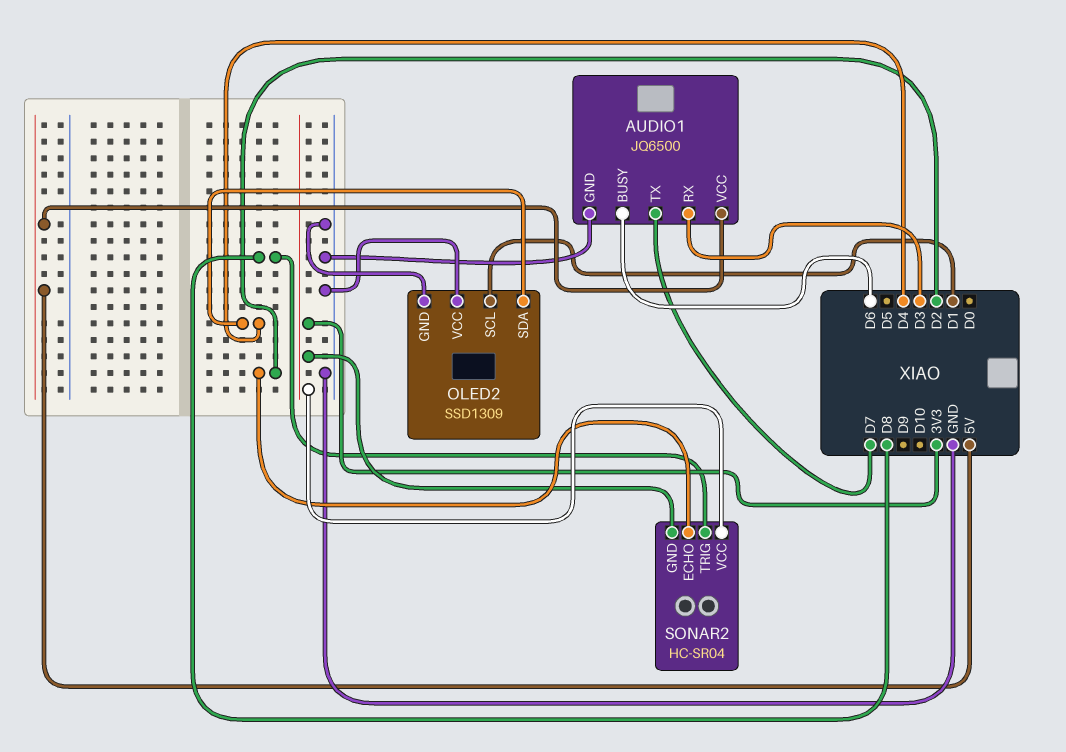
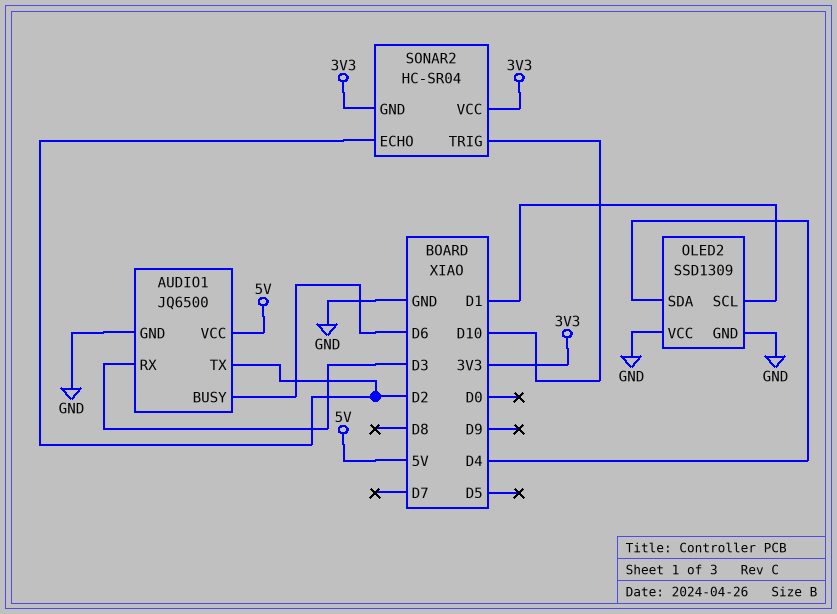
AUDIO1 pin TX: D7 -> D2
SONAR2 pin TRIG: D8 -> D10

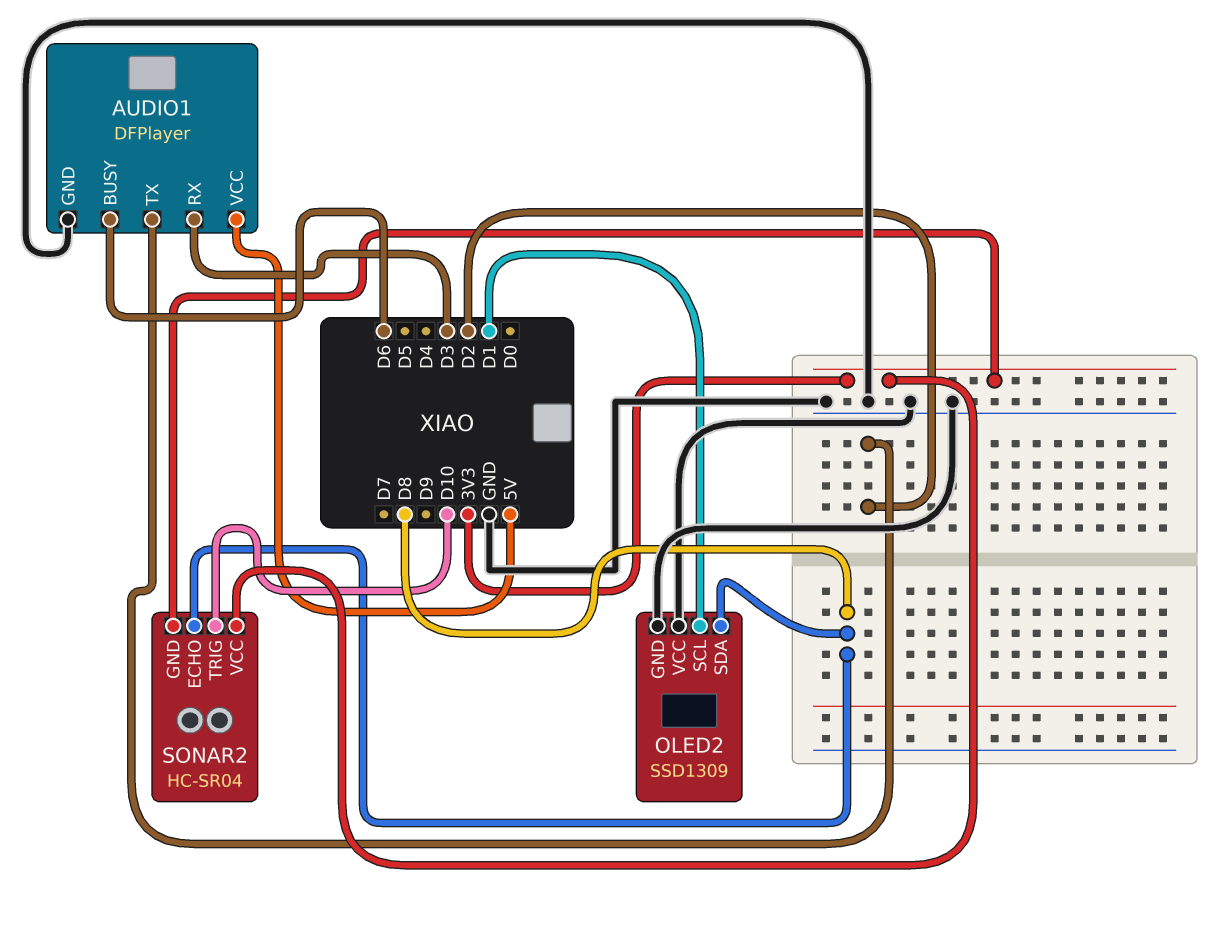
AUDIO1: JQ6500 -> DFPlayer
OLED2 pin SDA: D4 -> D8
SONAR2 pin ECHO: D2 -> D8

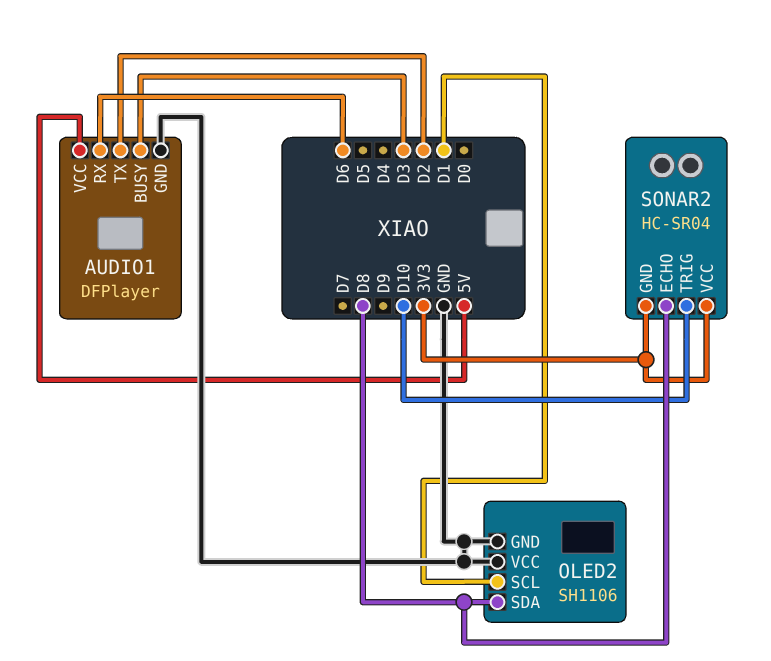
AUDIO1 pin BUSY: D6 -> D3
AUDIO1 pin RX: D3 -> D6
OLED2: SSD1309 -> SH1106

